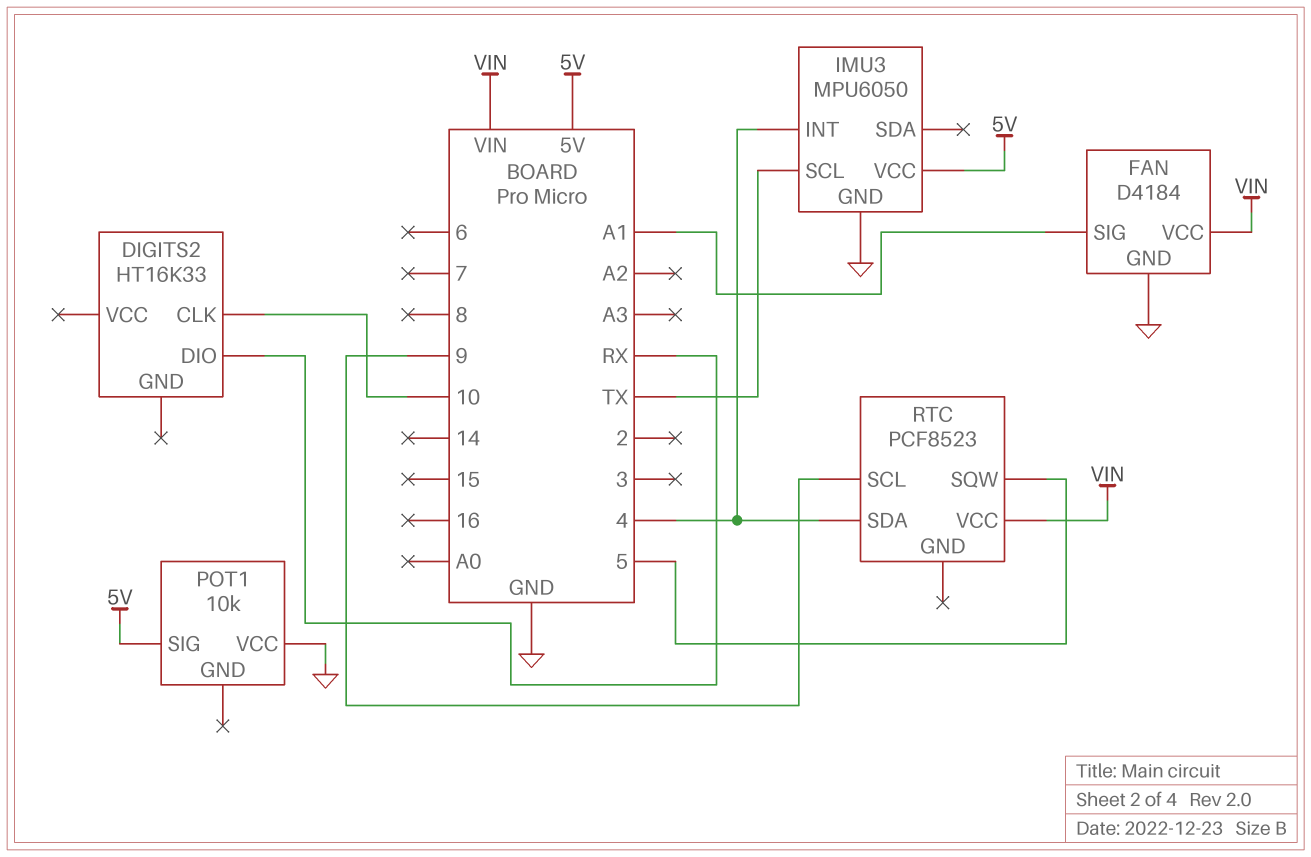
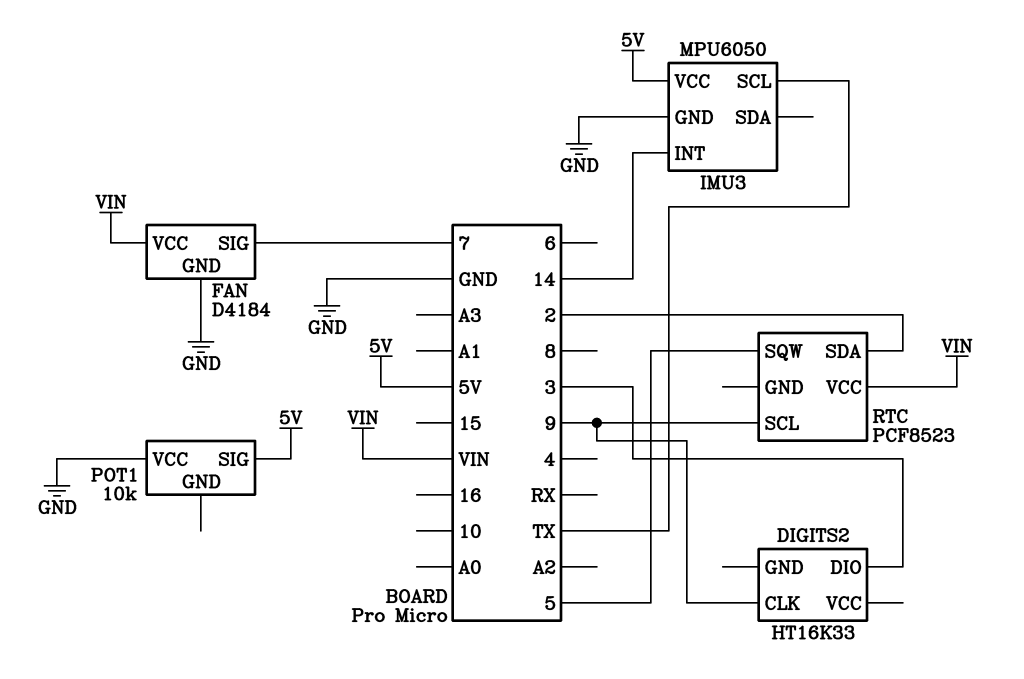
DIGITS2 pin CLK: 10 -> 9
DIGITS2 pin DIO: RX -> 3
FAN pin SIG: A1 -> 7
IMU3 pin INT: 4 -> 14
RTC pin SDA: 4 -> 2

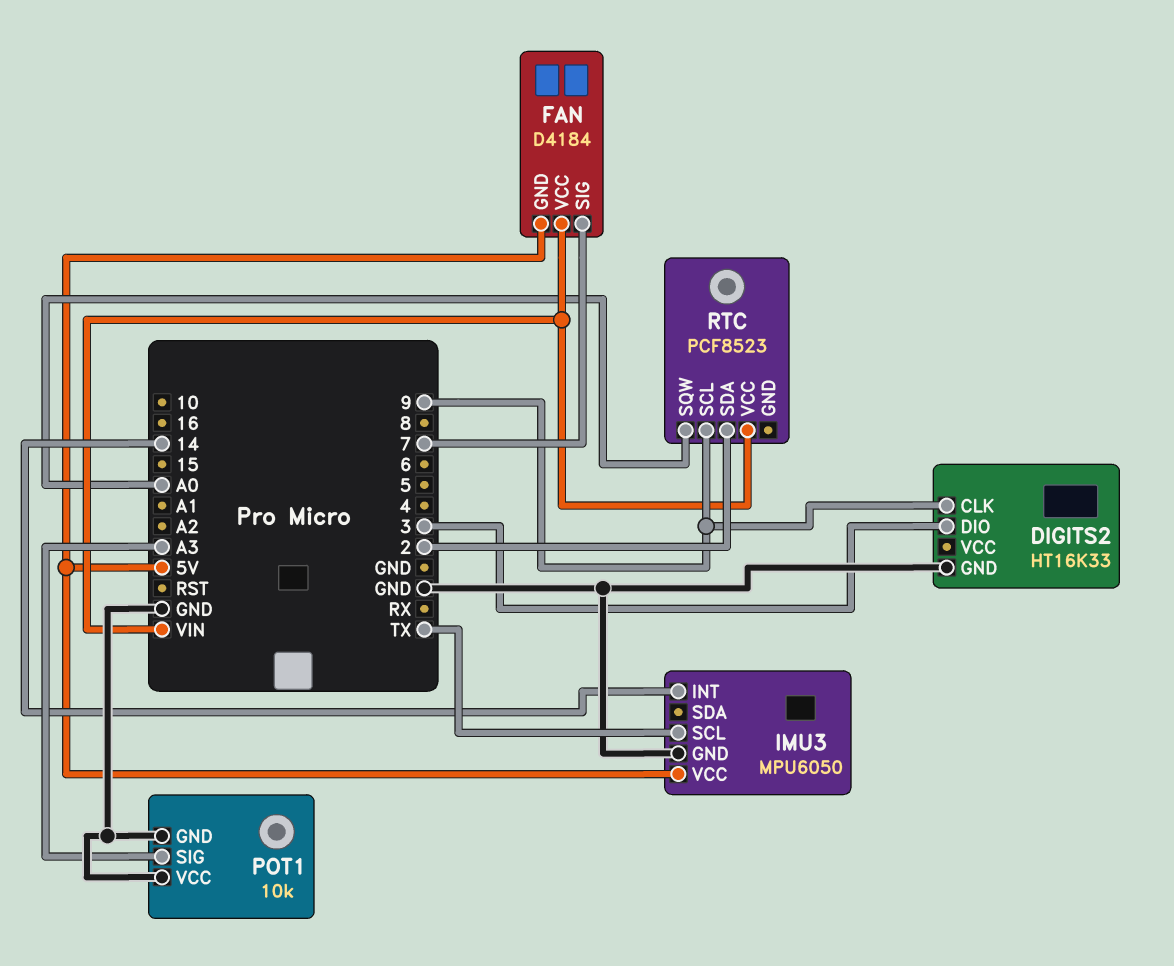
DIGITS2 pin GND: none -> GND
FAN pin GND: GND -> 5V
POT1 pin GND: none -> GND
POT1 pin SIG: 5V -> A3
RTC pin SQW: 5 -> A0

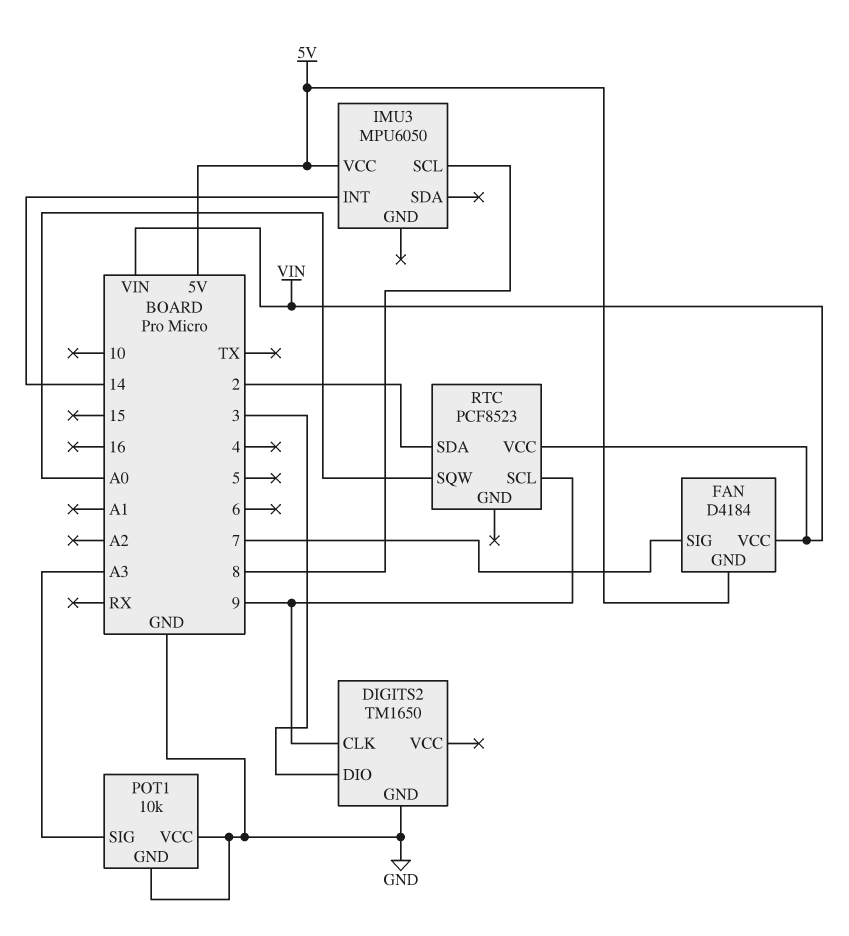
DIGITS2: HT16K33 -> TM1650
IMU3 pin GND: GND -> none
IMU3 pin SCL: TX -> 8

